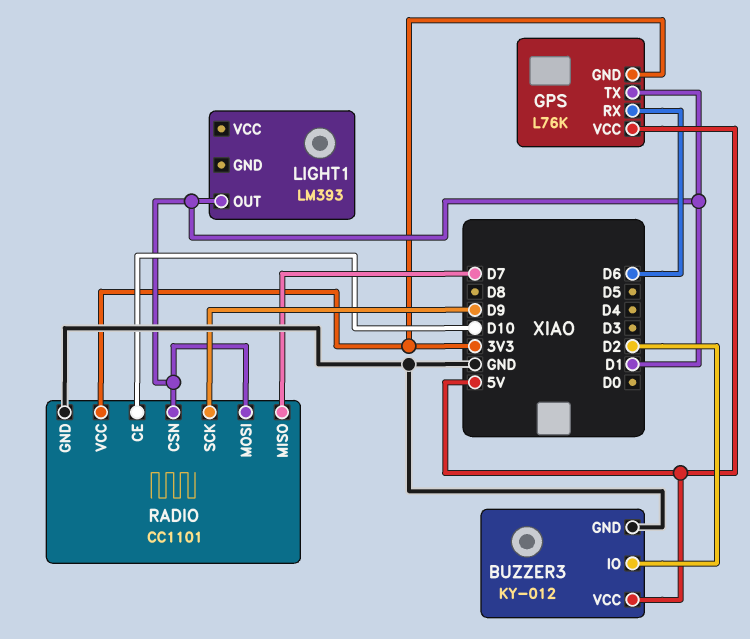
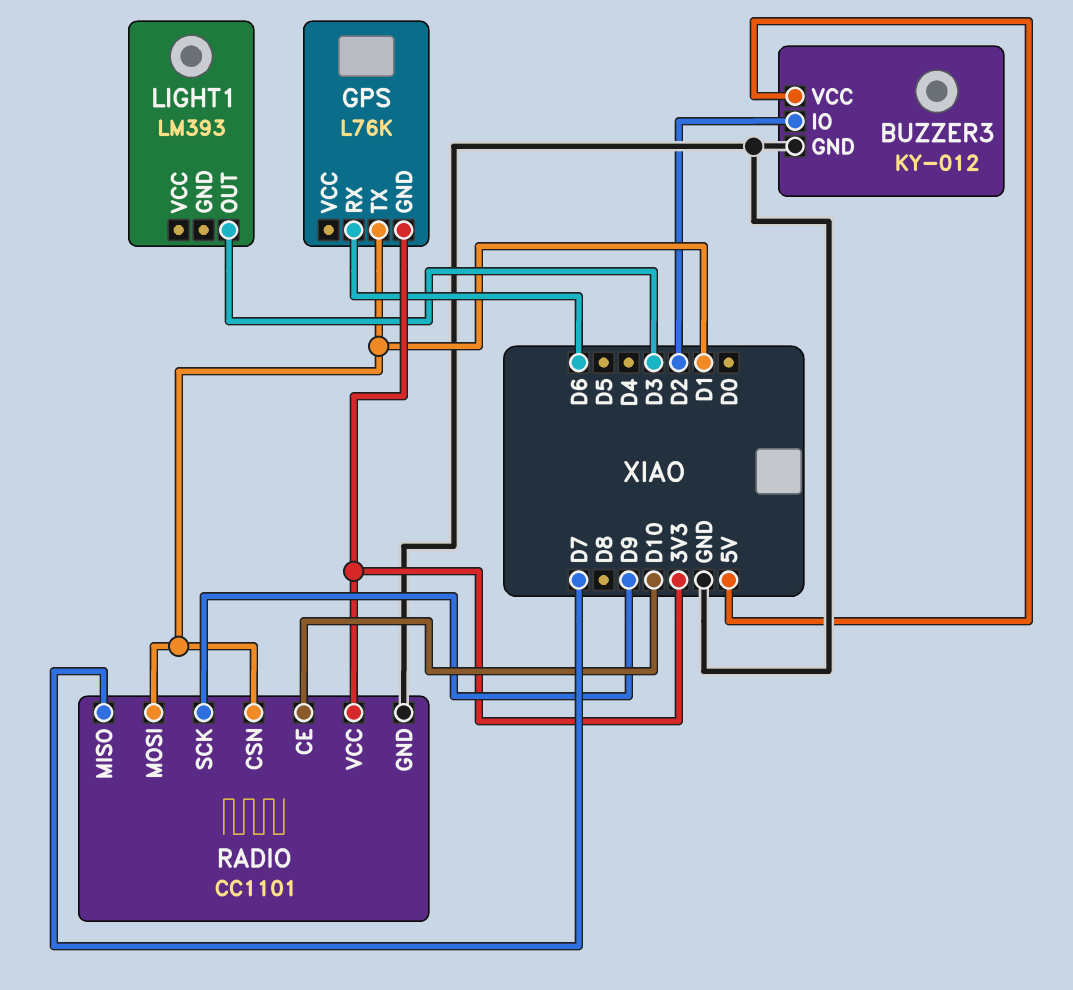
GPS pin VCC: 5V -> none
LIGHT1 pin OUT: D1 -> D3

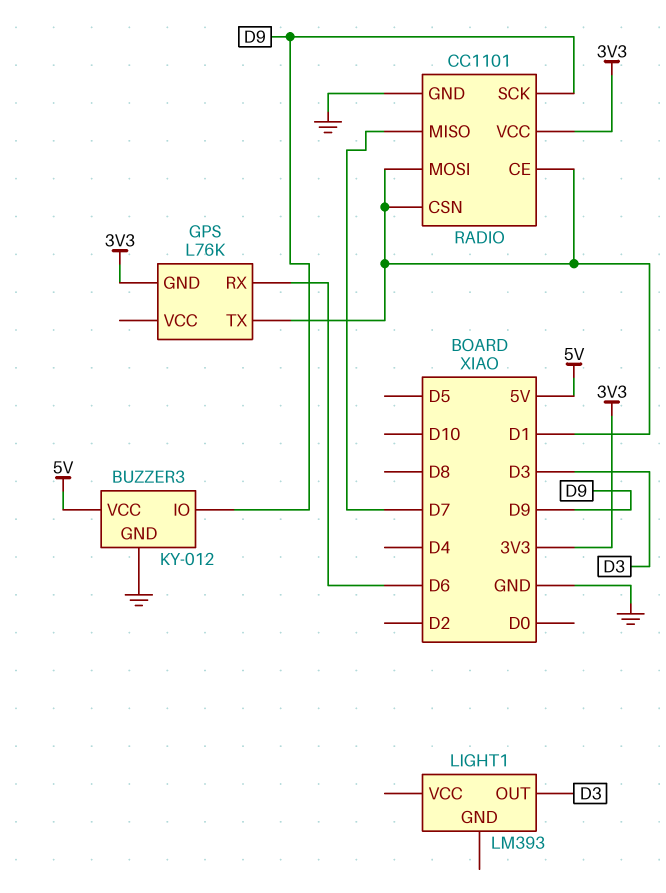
BUZZER3 pin IO: D2 -> D9
RADIO pin CE: D10 -> D1

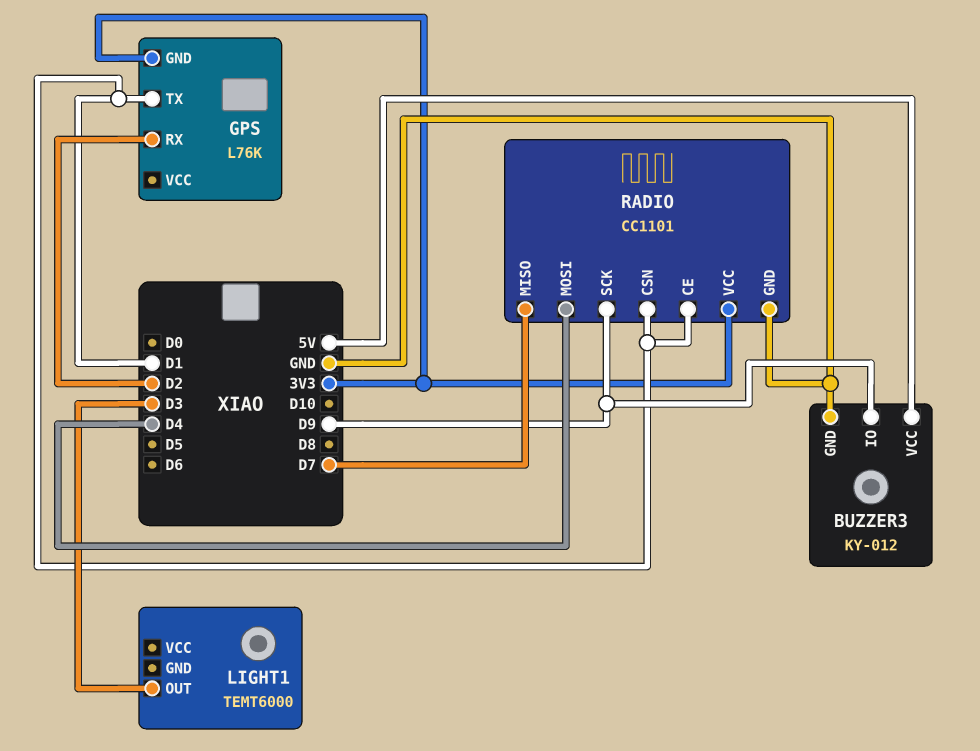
GPS pin RX: D6 -> D2
LIGHT1: LM393 -> TEMT6000
RADIO pin MOSI: D1 -> D4

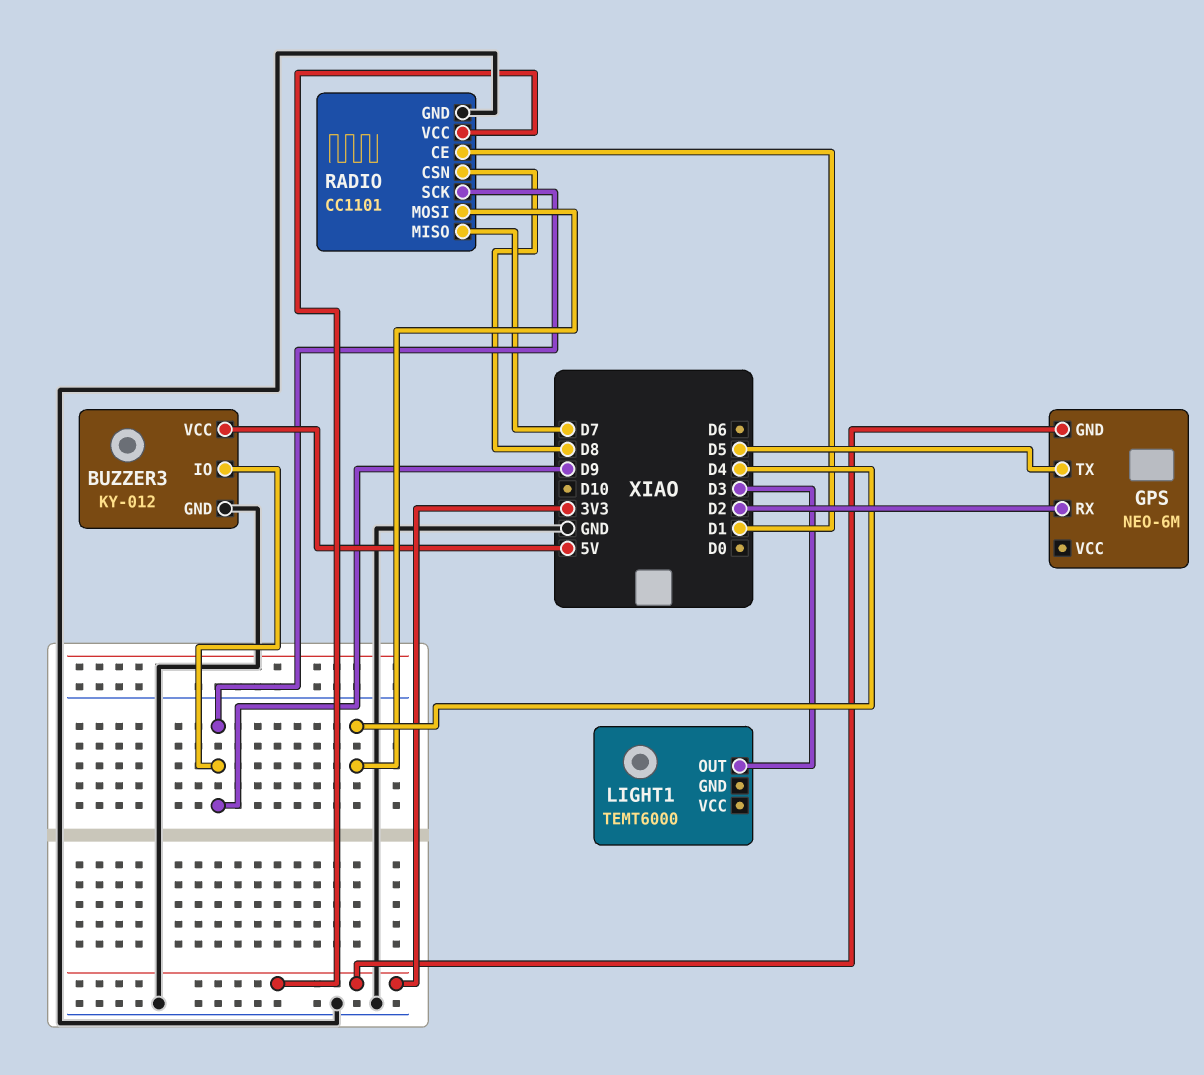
GPS: L76K -> NEO-6M
GPS pin TX: D1 -> D5
RADIO pin CSN: D1 -> D8

